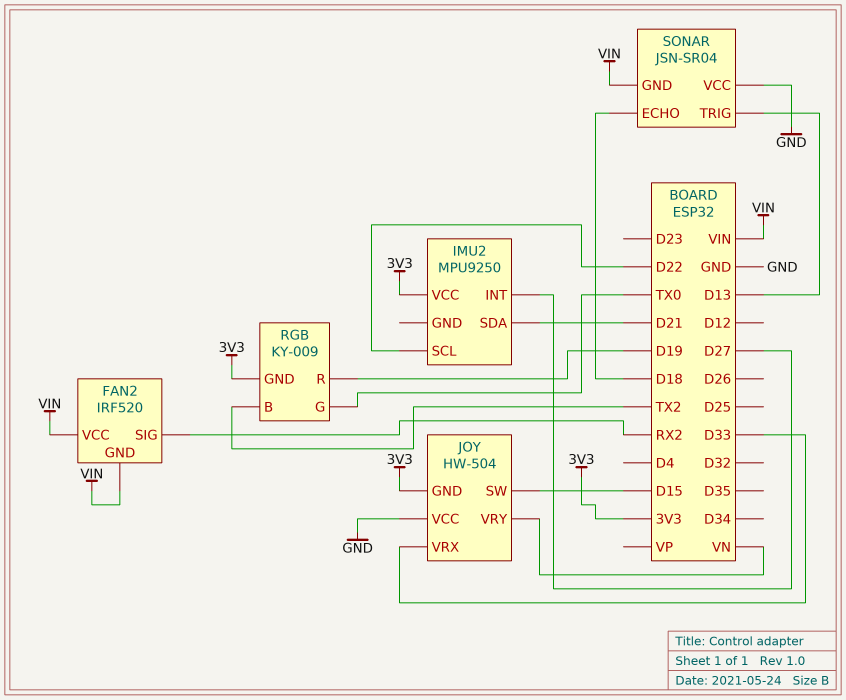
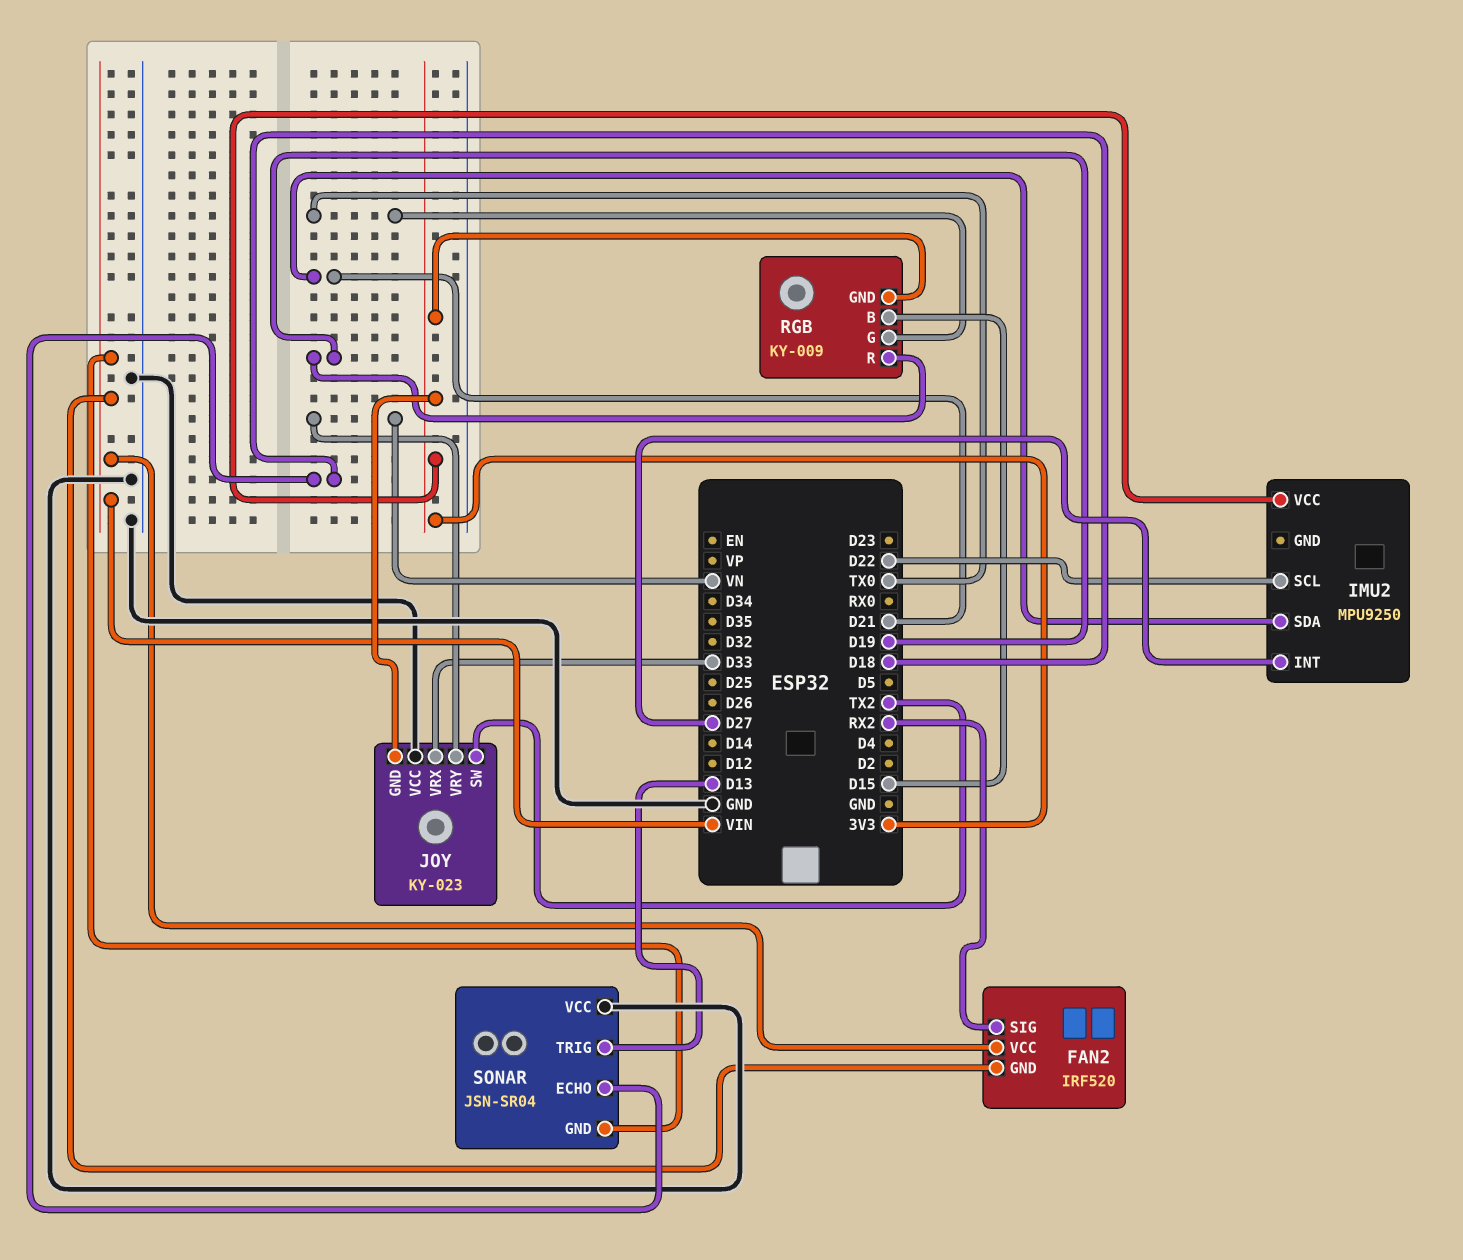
JOY: HW-504 -> KY-023
JOY pin SW: D15 -> TX2
RGB pin B: TX2 -> D15

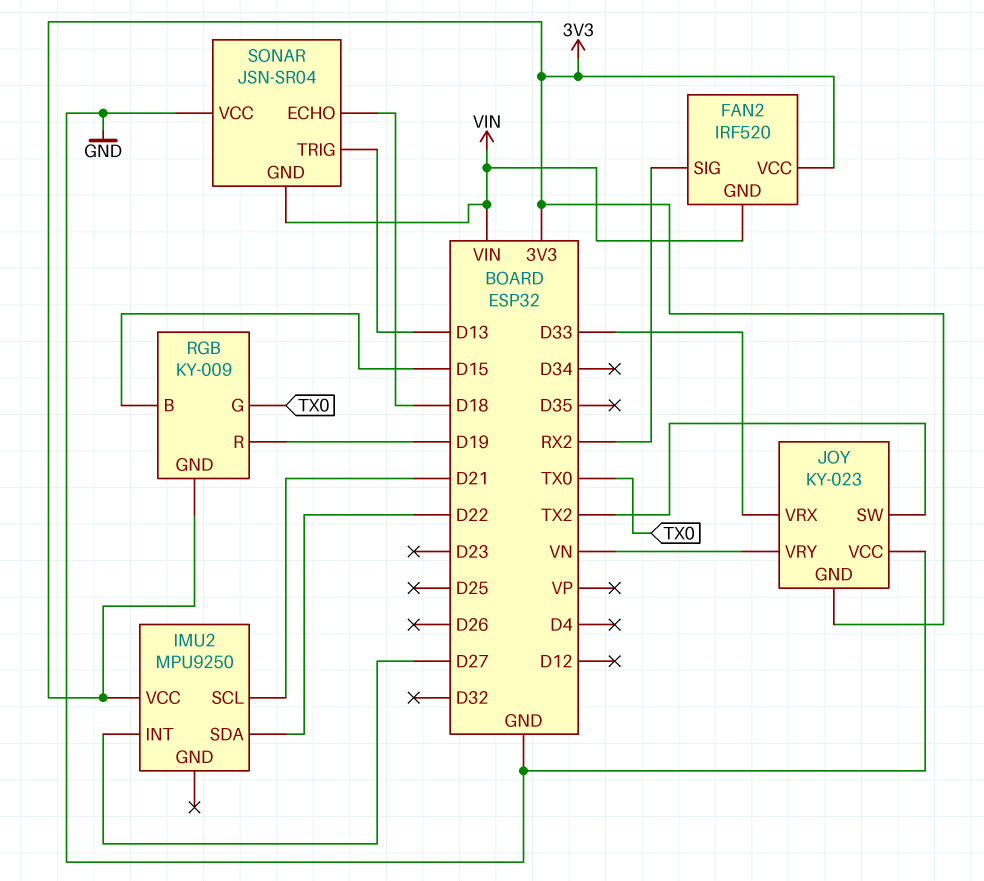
FAN2 pin VCC: VIN -> 3V3
IMU2 pin SCL: D22 -> D21
IMU2 pin SDA: D21 -> D22

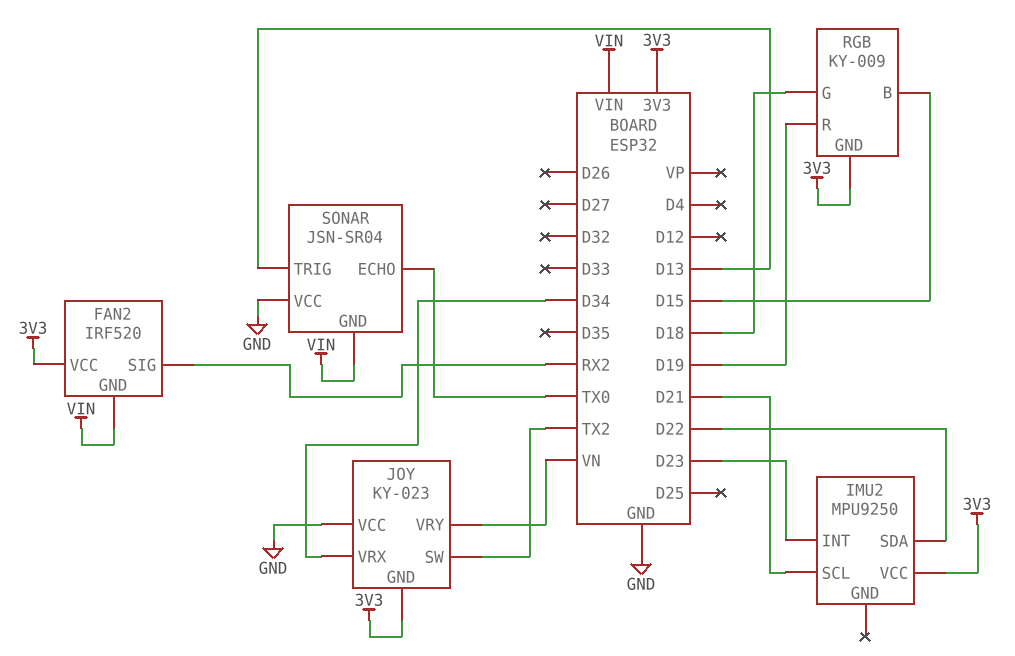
IMU2 pin INT: D27 -> D23
JOY pin VRX: D33 -> D34
RGB pin G: TX0 -> D18
SONAR pin ECHO: D18 -> TX0

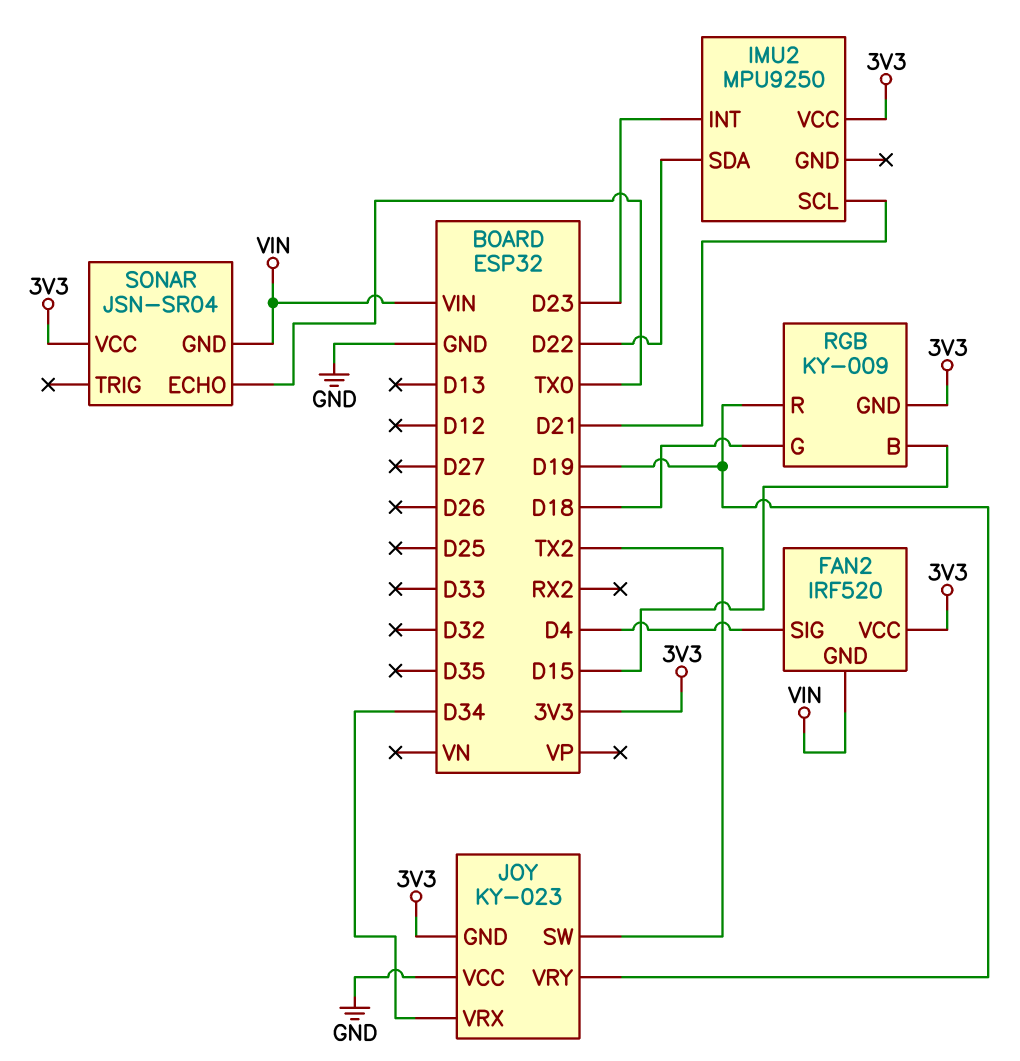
FAN2 pin SIG: RX2 -> D4
JOY pin VRY: VN -> D19
SONAR pin TRIG: D13 -> none
SONAR pin VCC: GND -> 3V3

